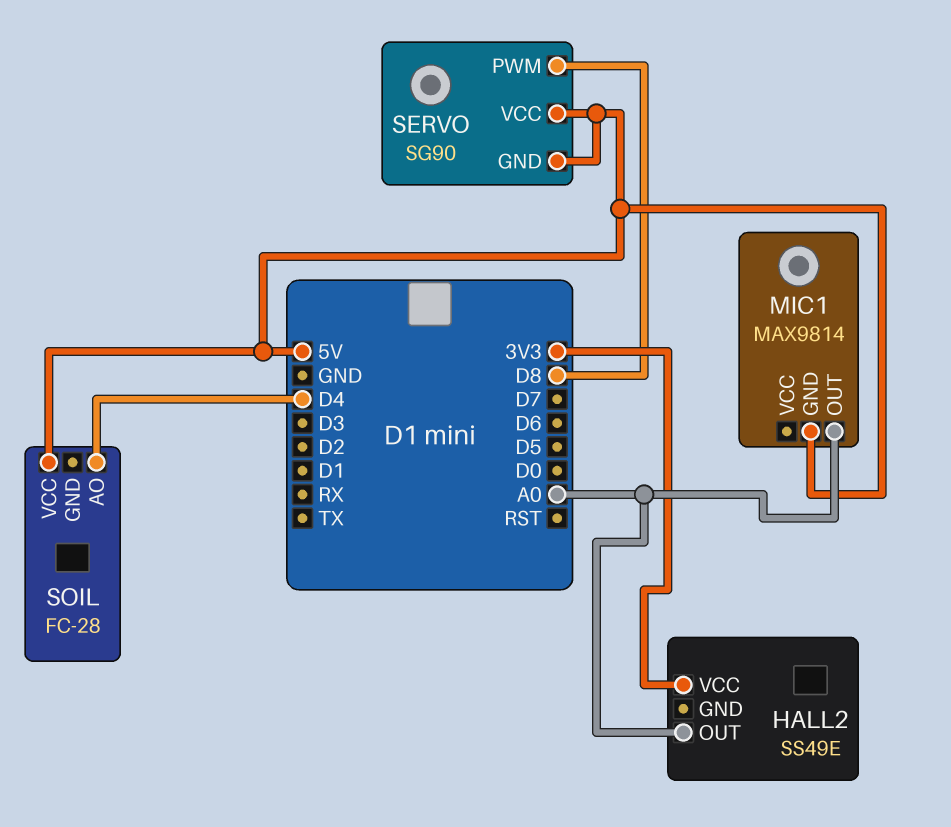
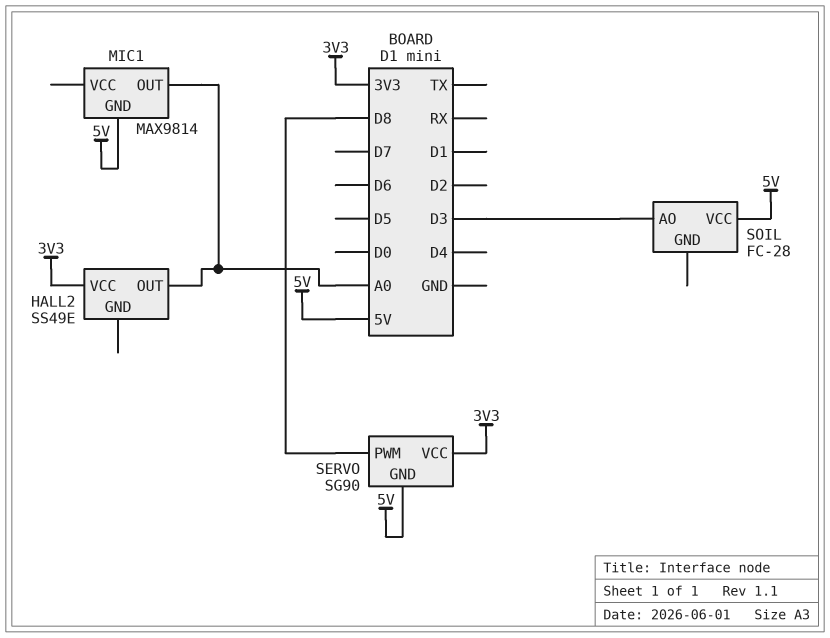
SERVO pin VCC: 5V -> 3V3
SOIL pin AO: D4 -> D3

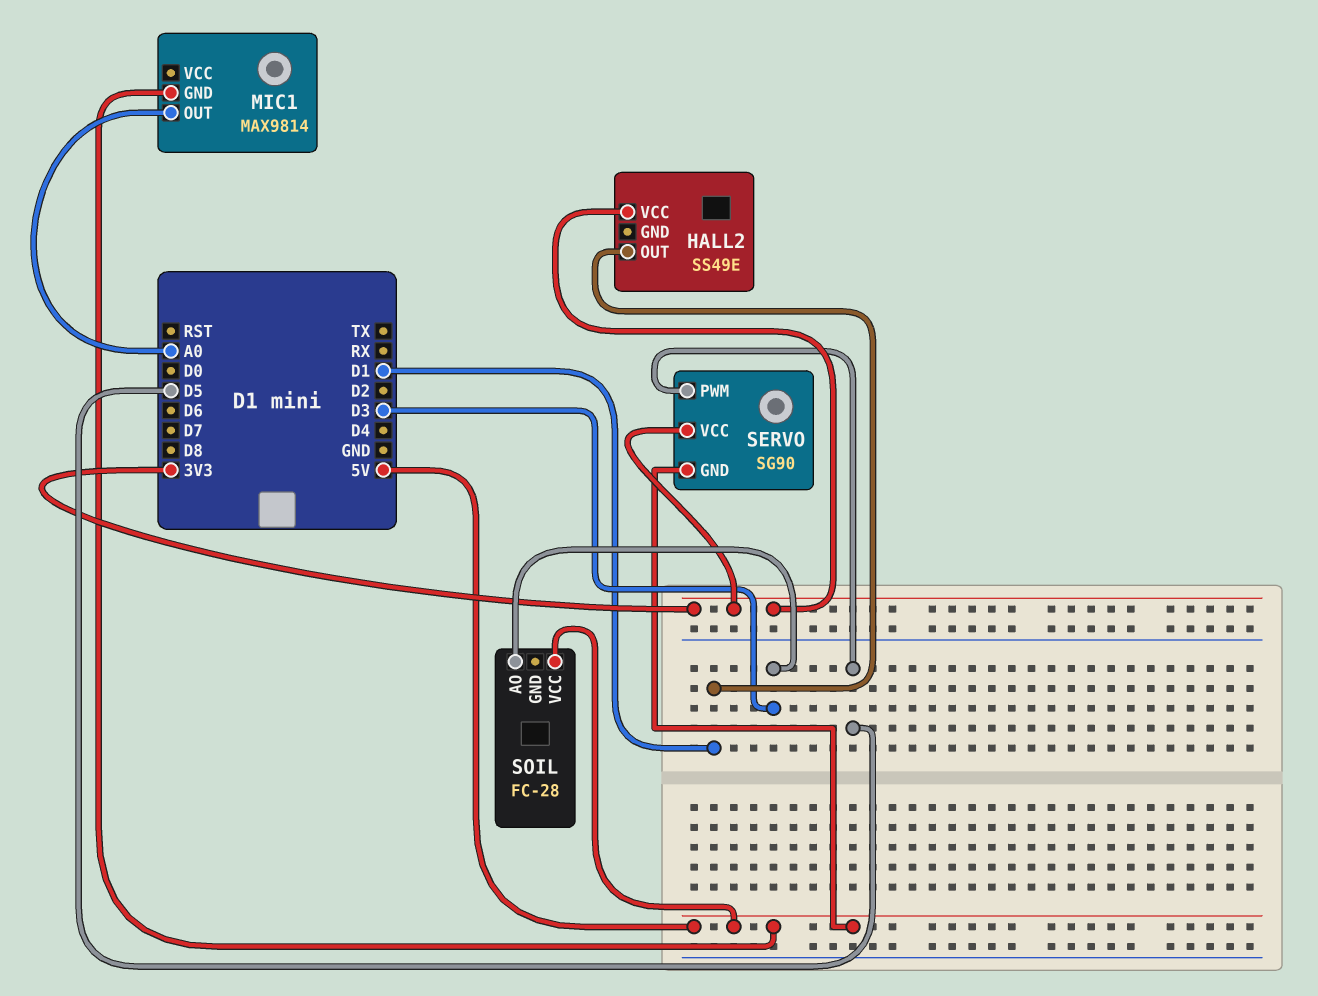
HALL2 pin OUT: A0 -> D1
SERVO pin PWM: D8 -> D5

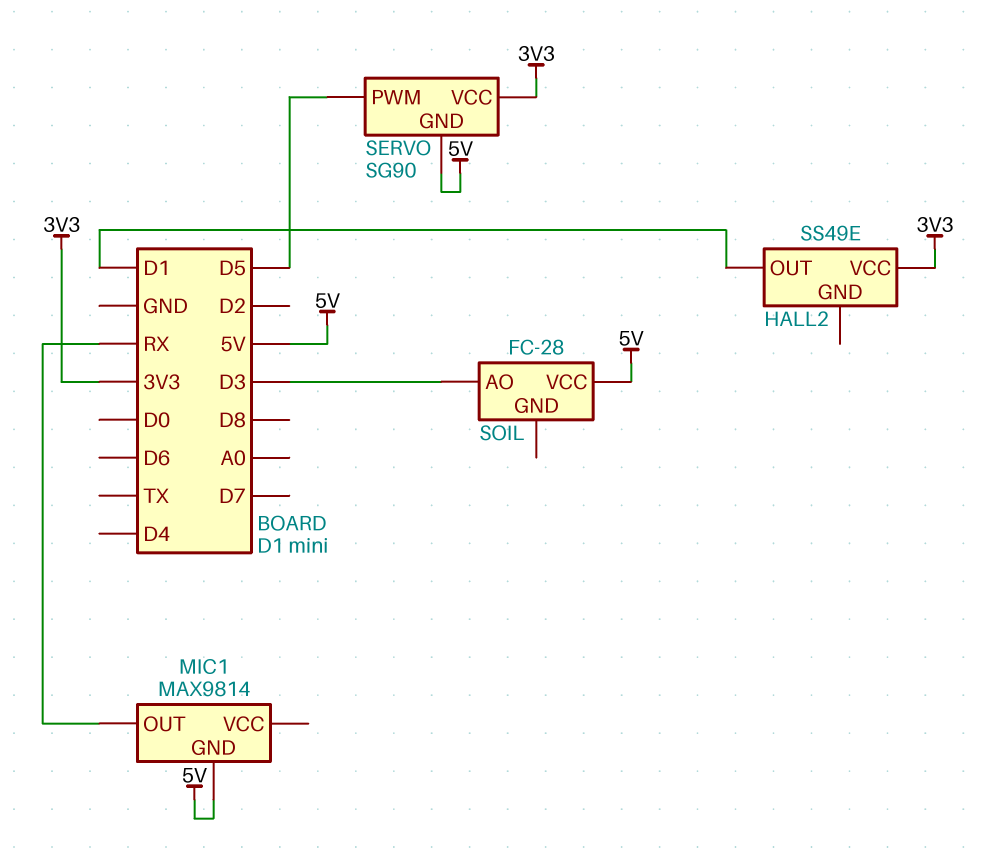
MIC1 pin OUT: A0 -> RX

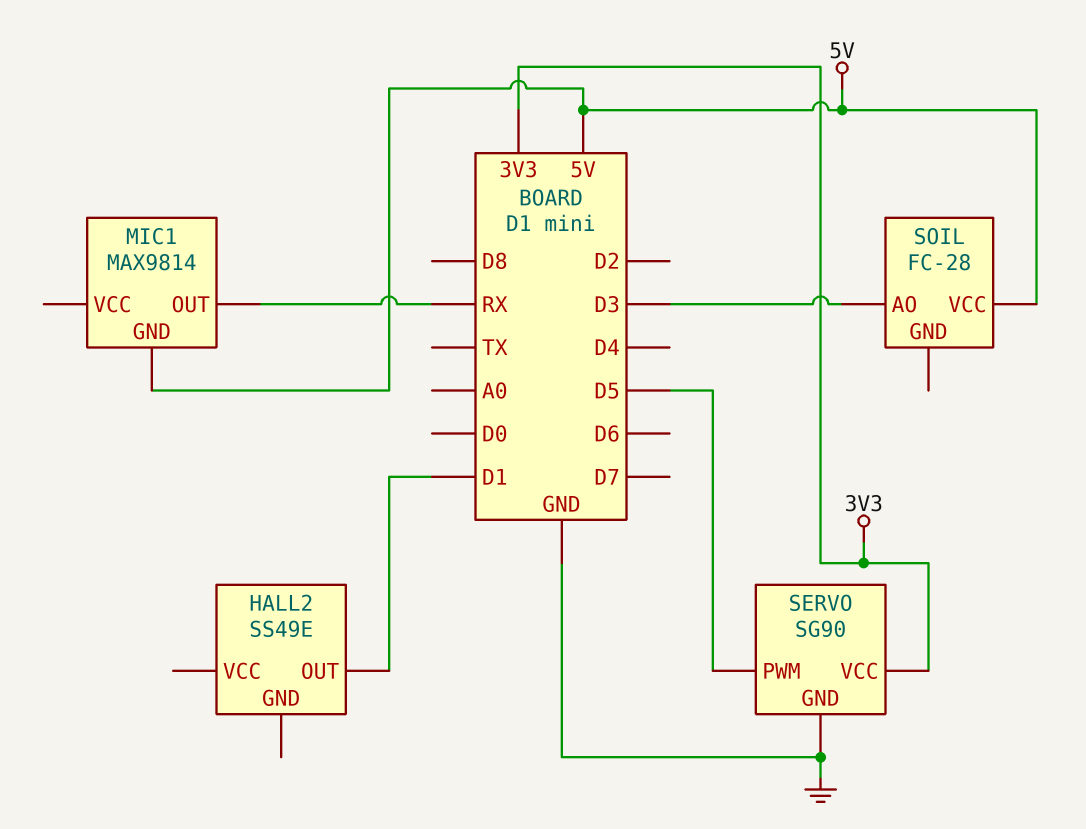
HALL2 pin VCC: 3V3 -> none
SERVO pin GND: 5V -> GND

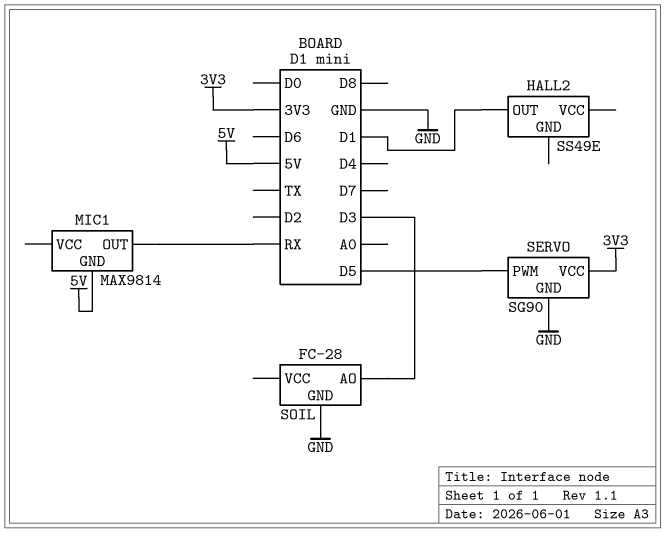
SOIL pin GND: none -> GND
SOIL pin VCC: 5V -> none

